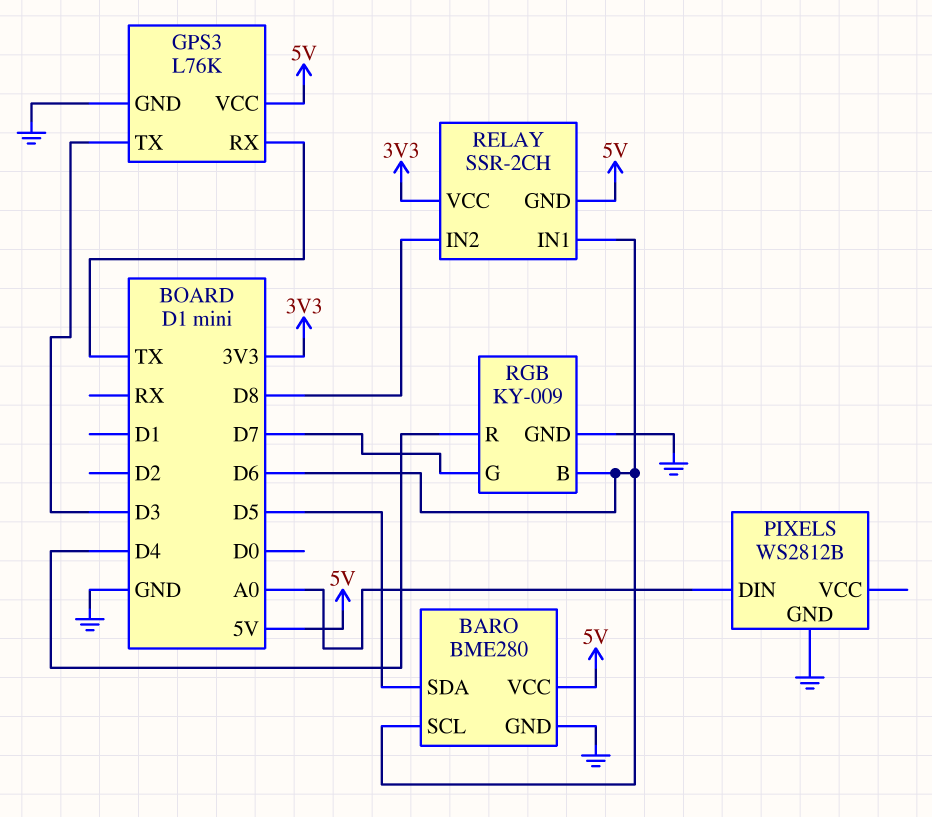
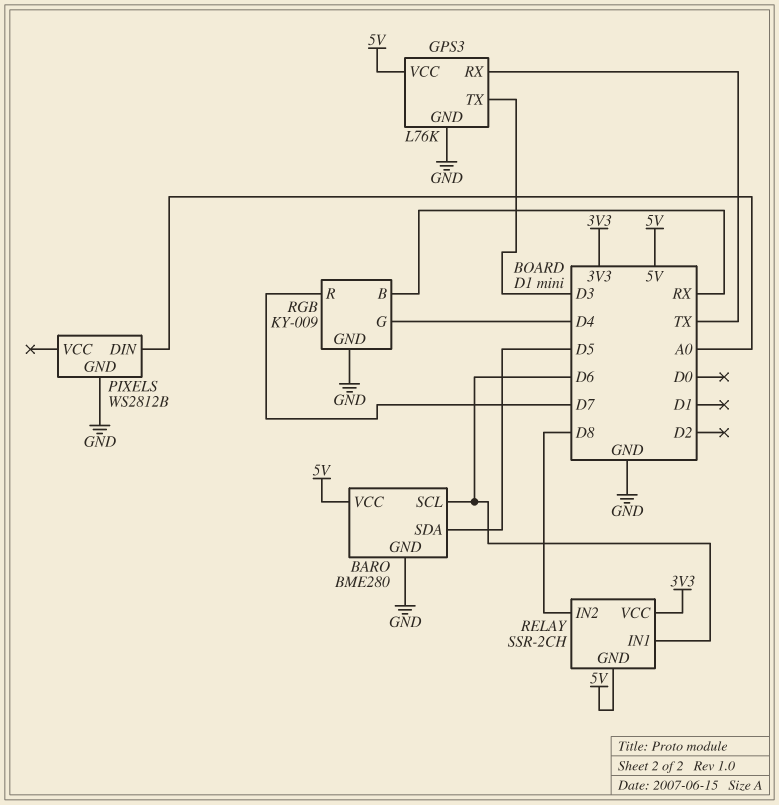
RGB pin B: D6 -> RX
RGB pin G: D7 -> D4
RGB pin R: D4 -> D7

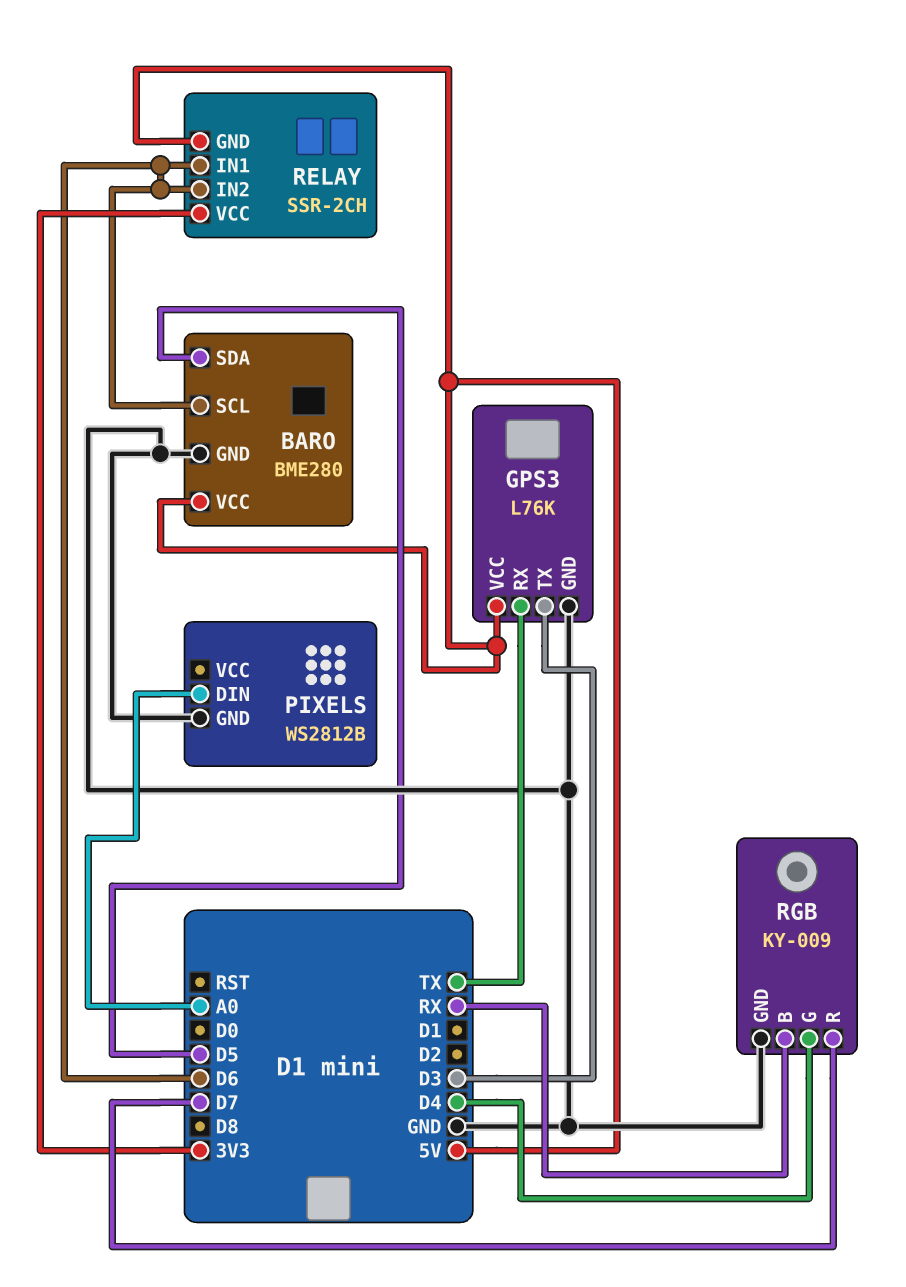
RELAY pin IN2: D8 -> D6

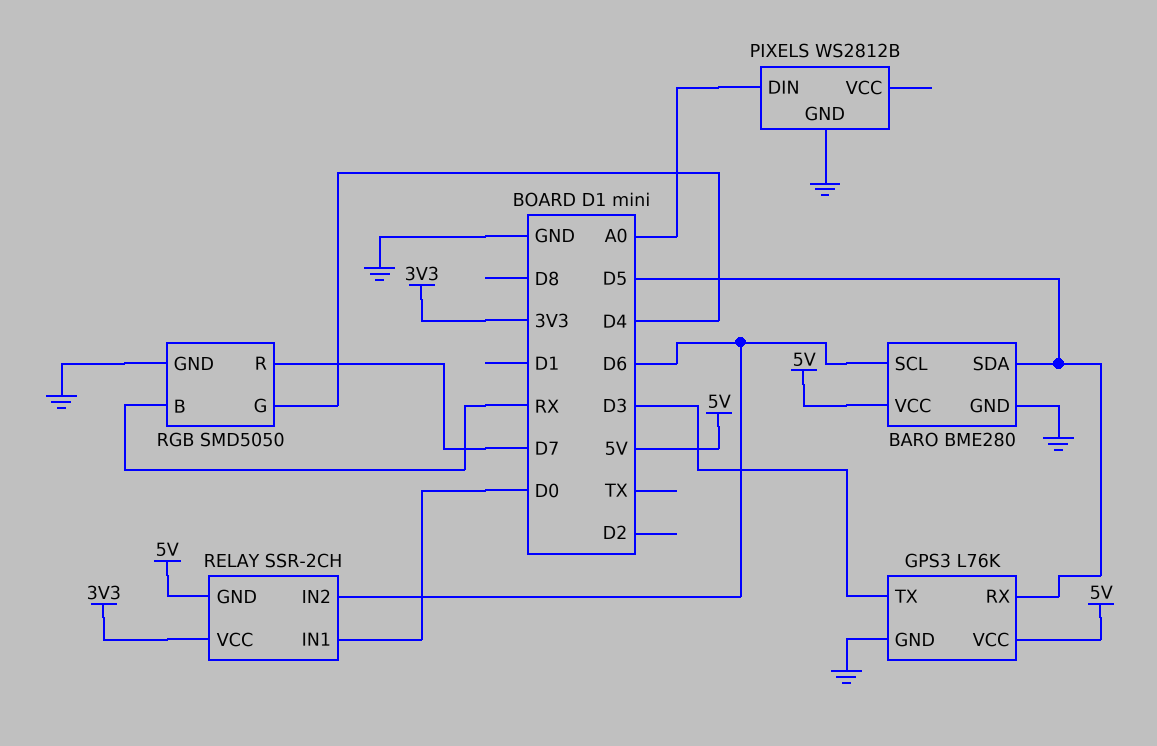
GPS3 pin RX: TX -> D5
RELAY pin IN1: D6 -> D0
RGB: KY-009 -> SMD5050

